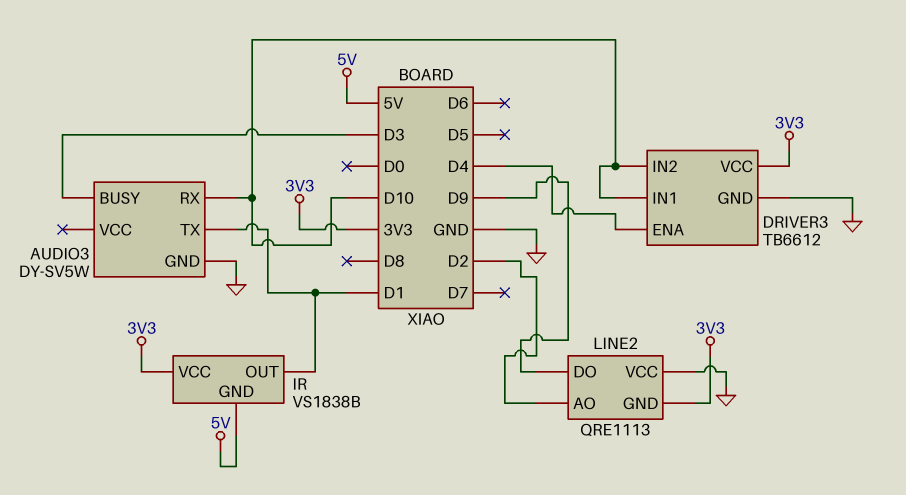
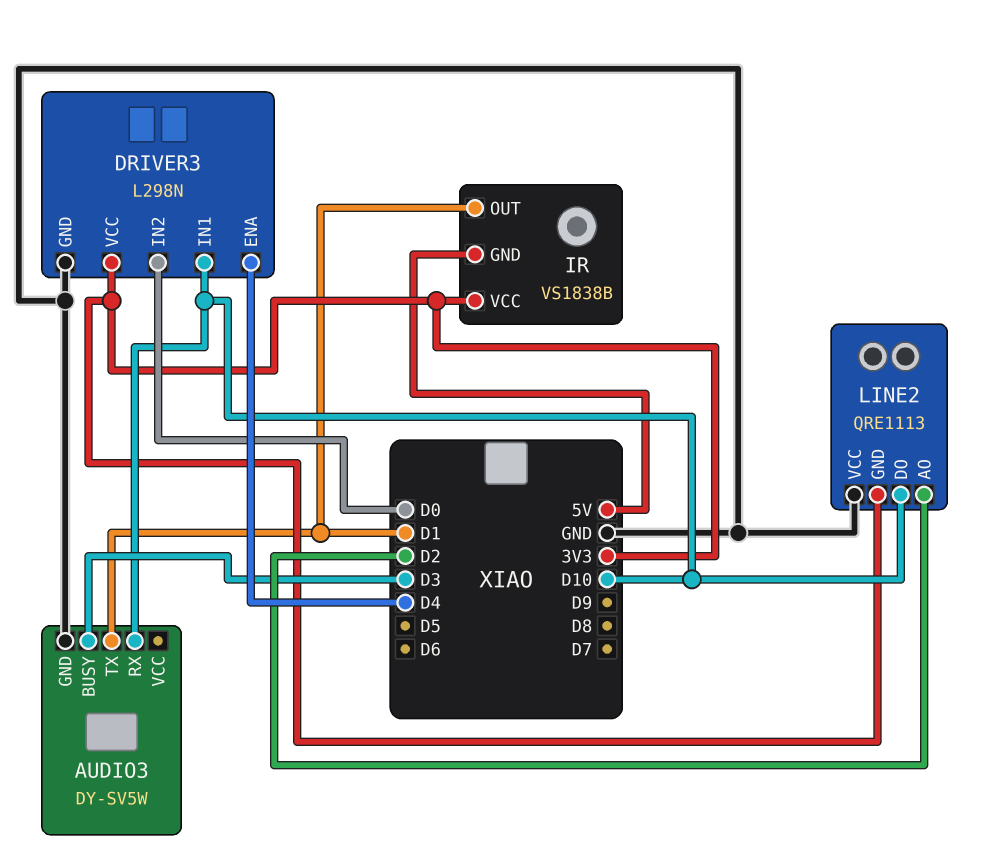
DRIVER3: TB6612 -> L298N
DRIVER3 pin IN2: D10 -> D0
LINE2 pin DO: D9 -> D10

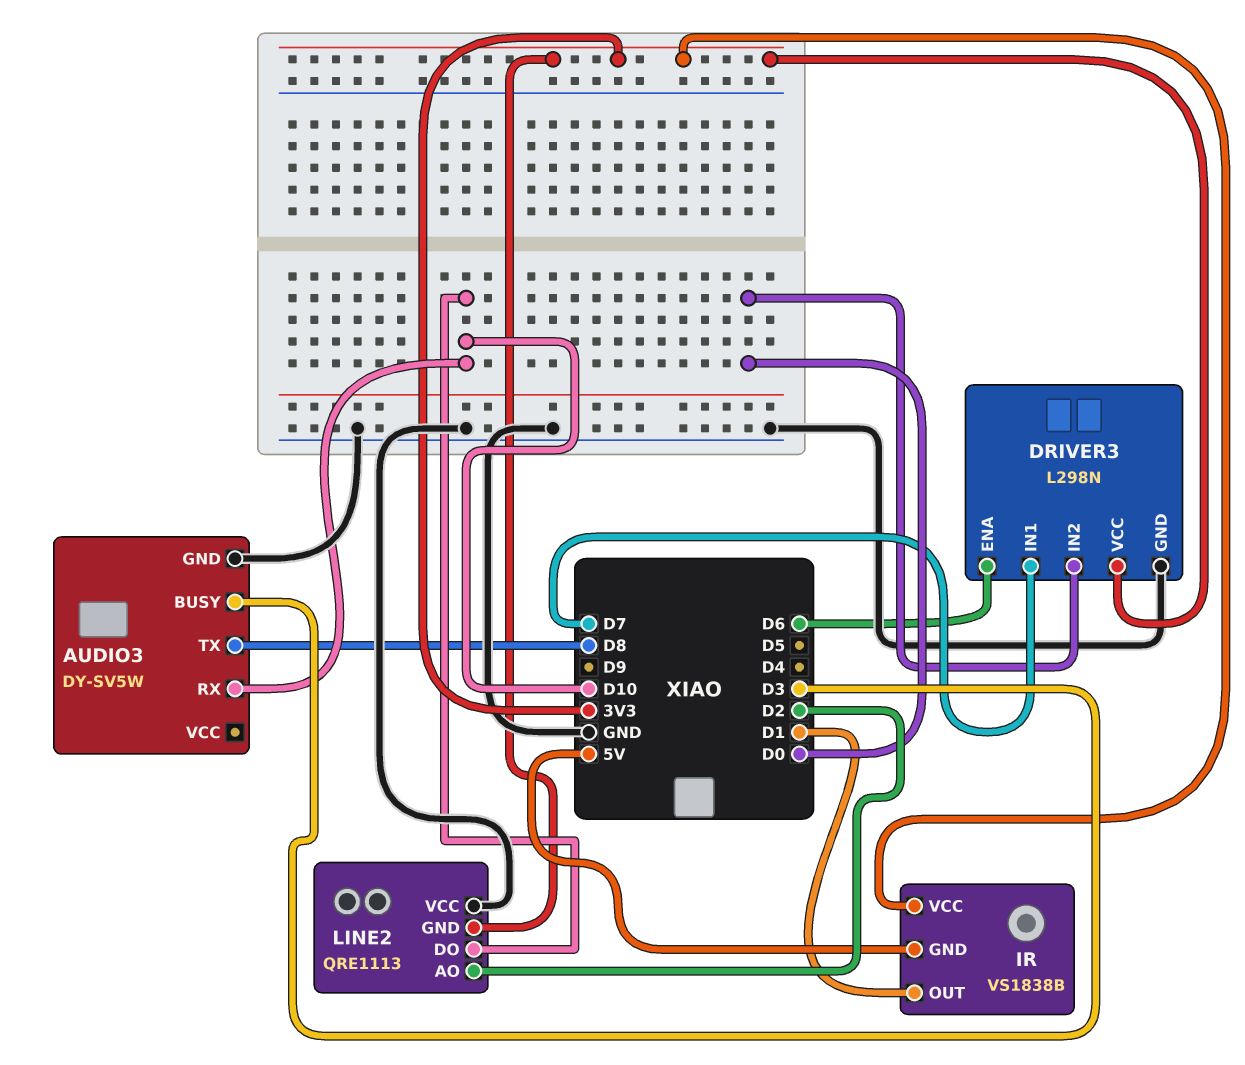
AUDIO3 pin TX: D1 -> D8
DRIVER3 pin ENA: D4 -> D6
DRIVER3 pin IN1: D10 -> D7

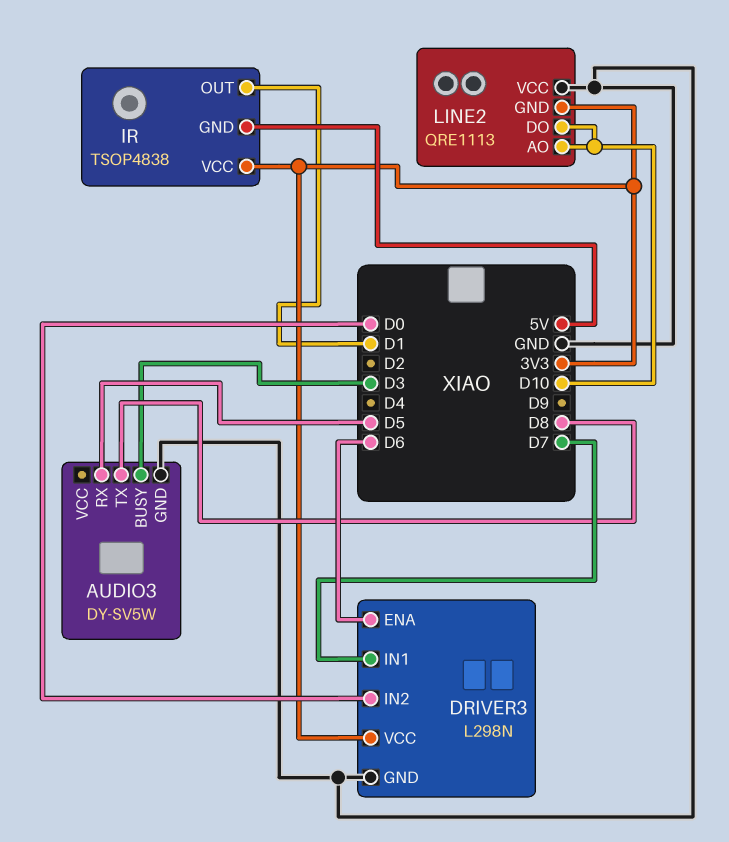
AUDIO3 pin RX: D10 -> D5
IR: VS1838B -> TSOP4838
LINE2 pin AO: D2 -> D10

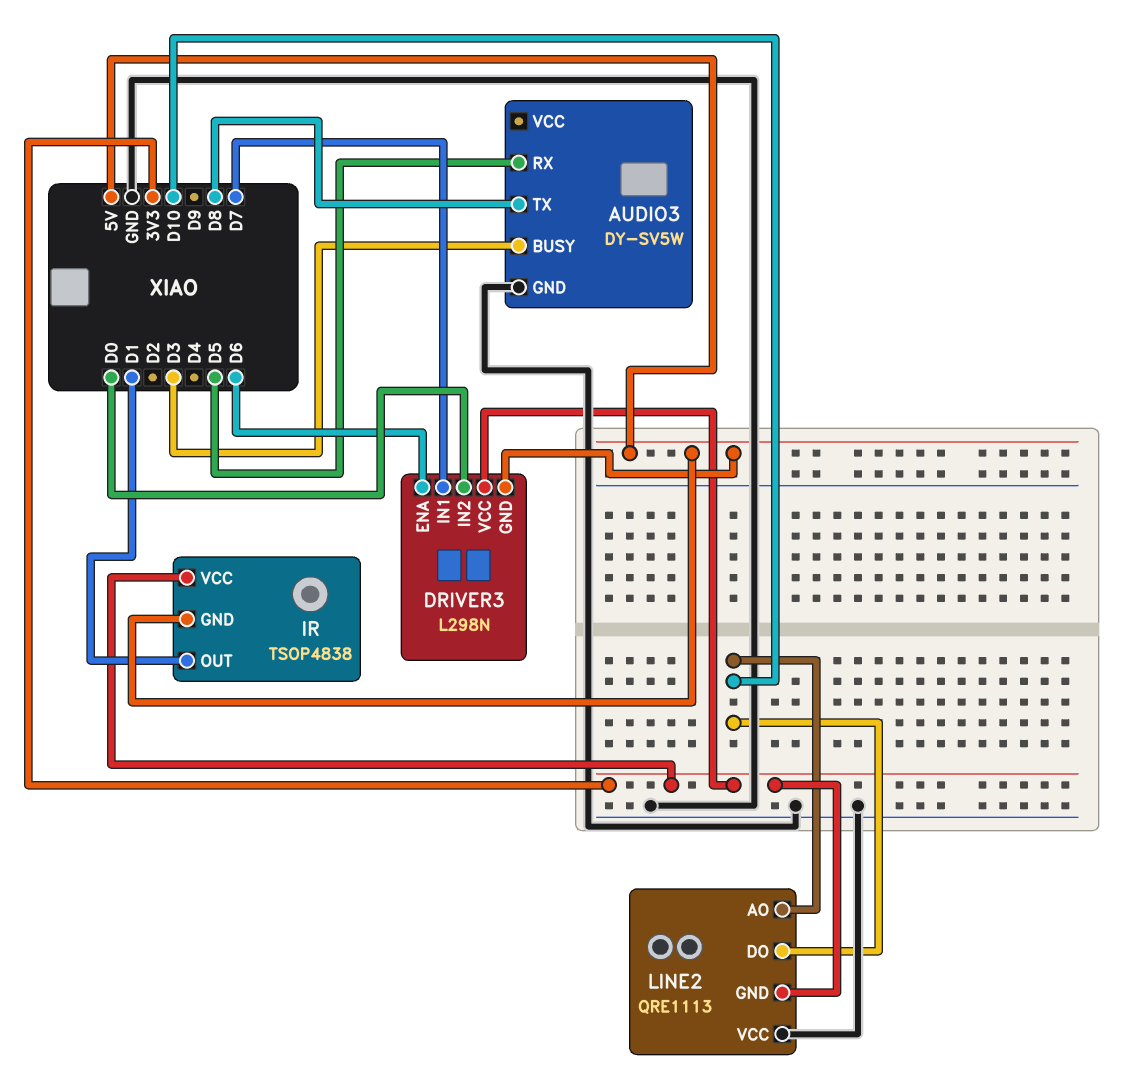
DRIVER3 pin GND: GND -> 5V

